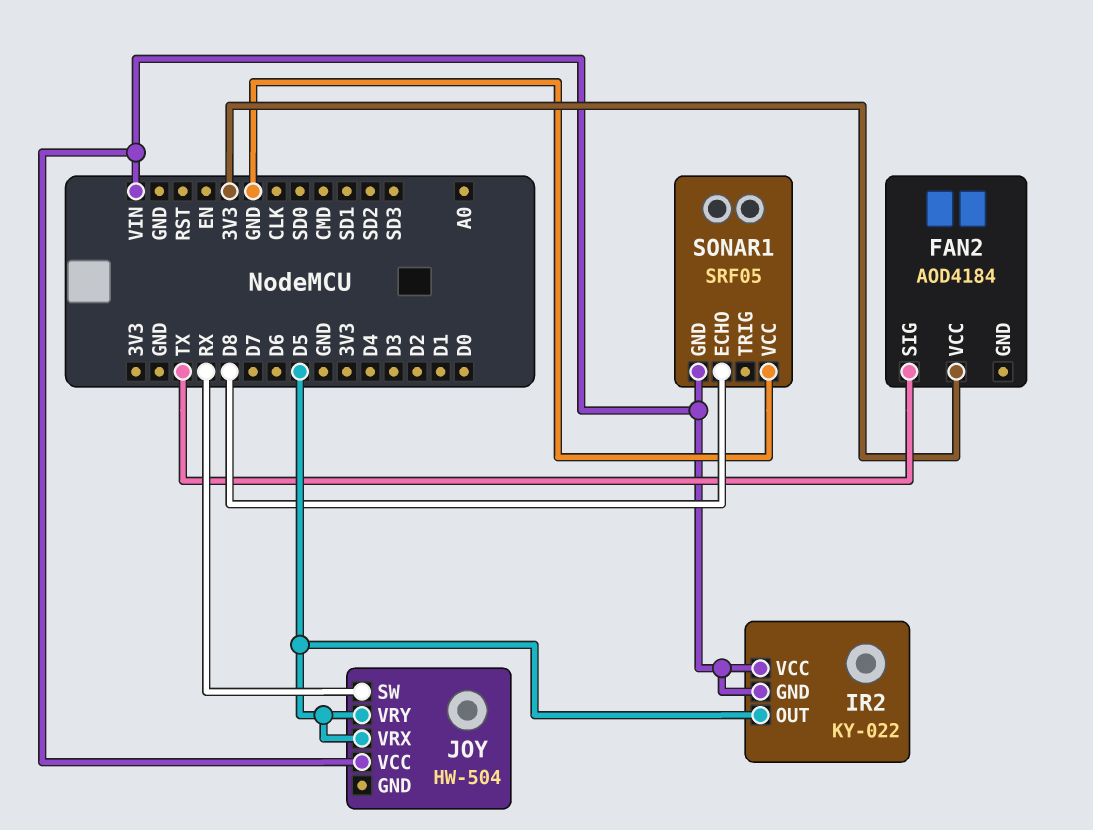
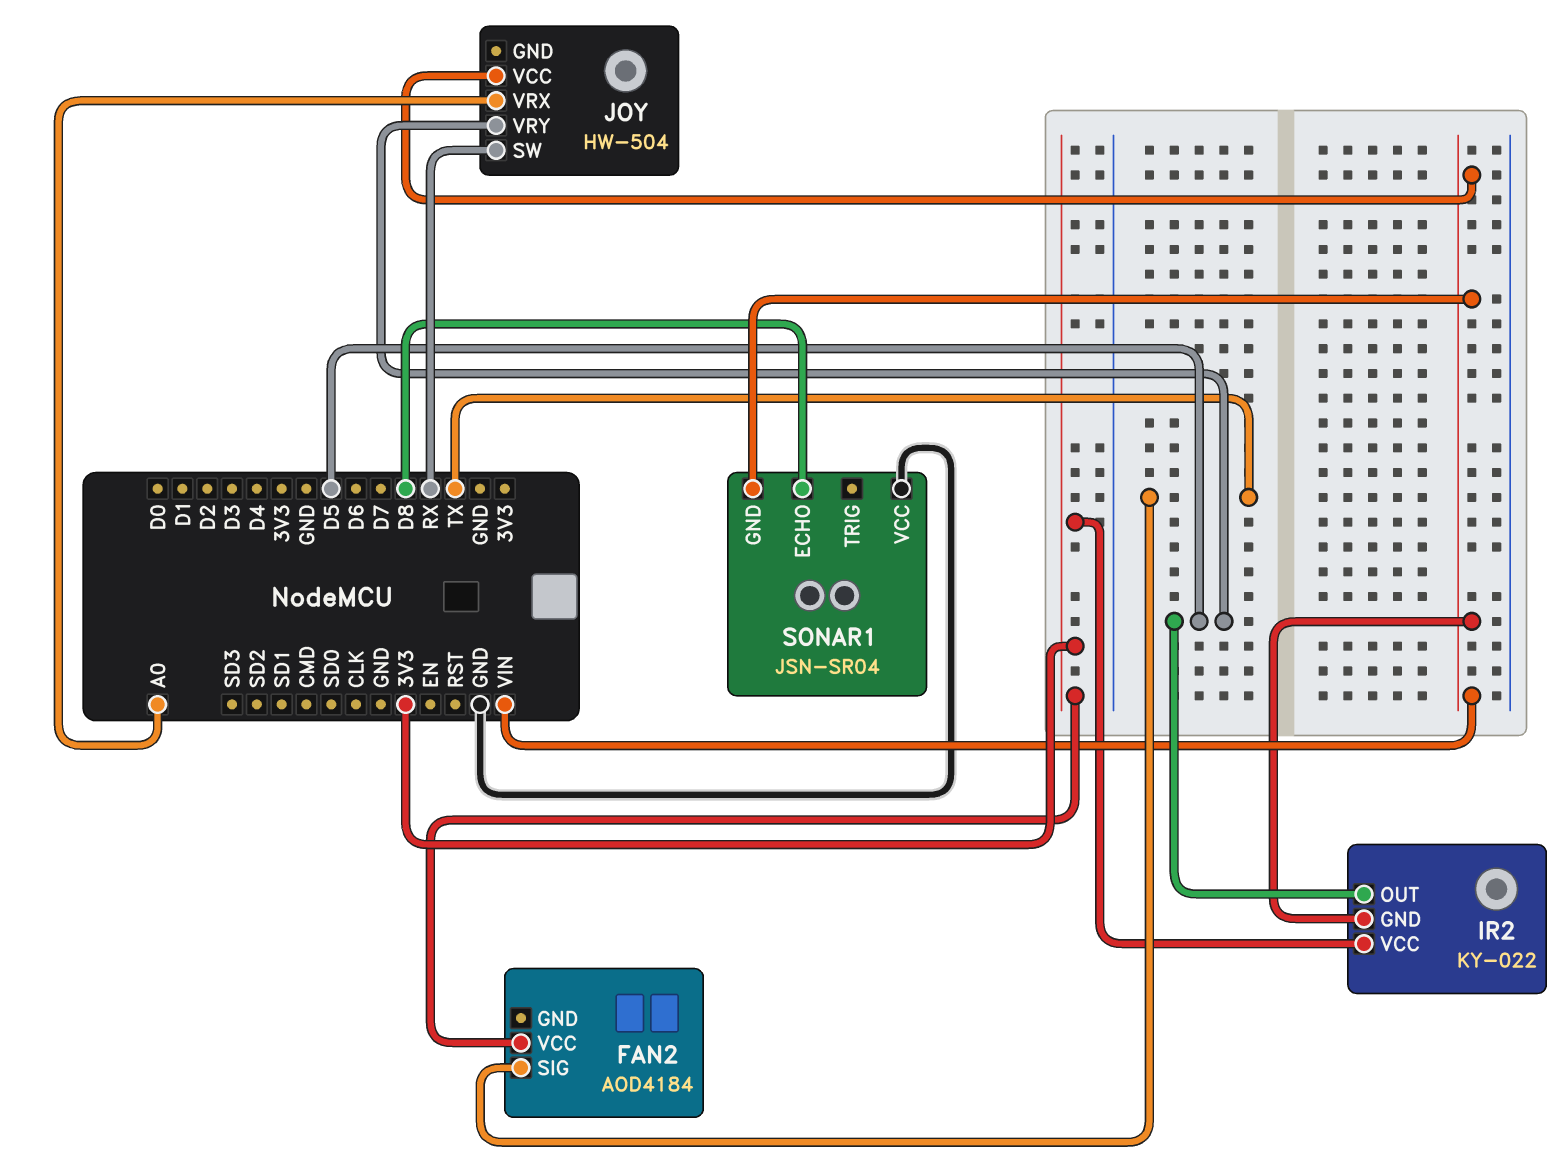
IR2 pin VCC: VIN -> 3V3
JOY pin VRX: D5 -> A0
SONAR1: SRF05 -> JSN-SR04

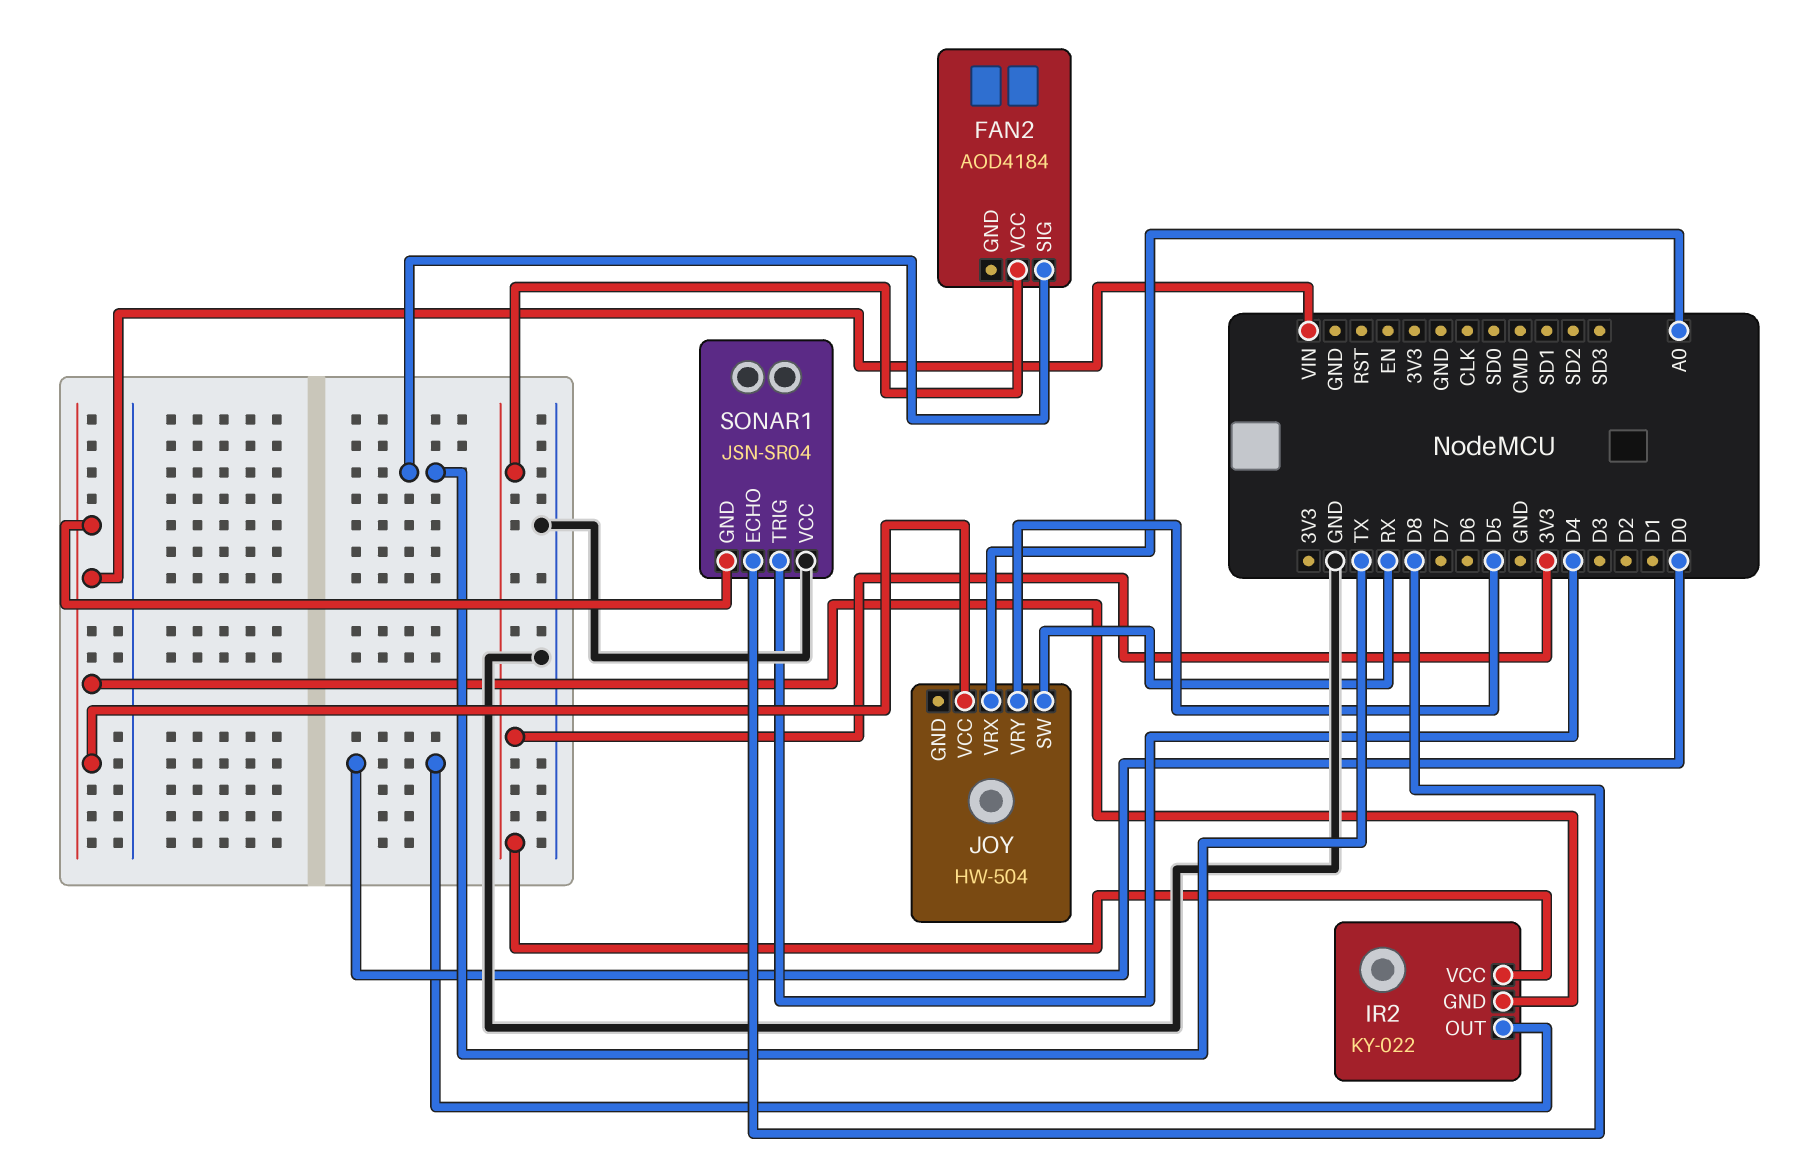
IR2 pin OUT: D5 -> D0
SONAR1 pin TRIG: none -> D4

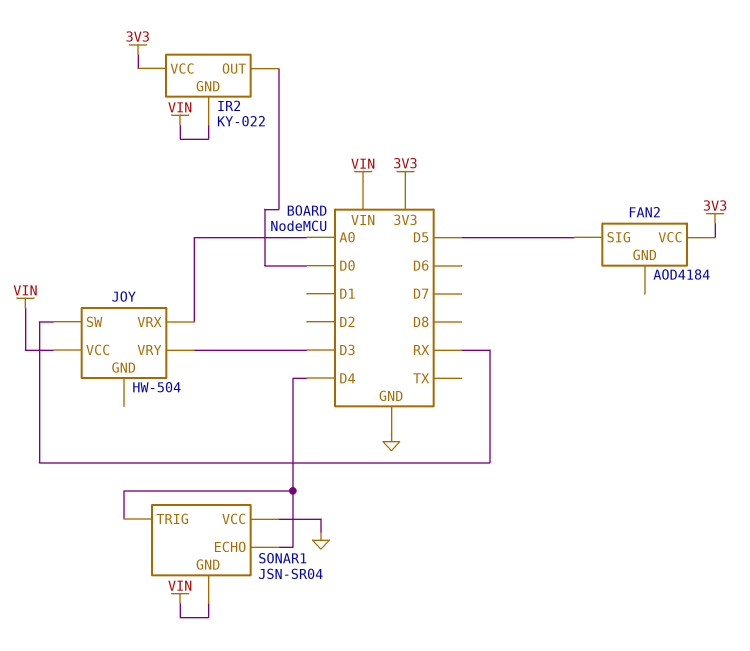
FAN2 pin SIG: TX -> D5
JOY pin VRY: D5 -> D3
SONAR1 pin ECHO: D8 -> D4

